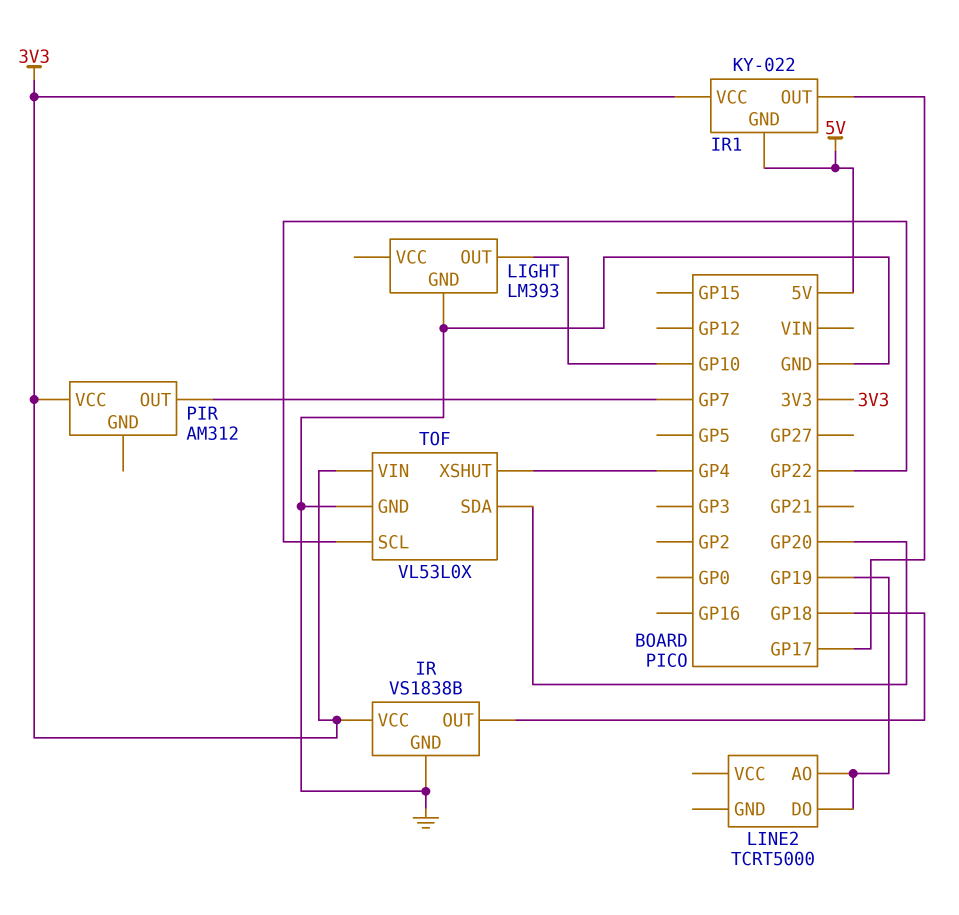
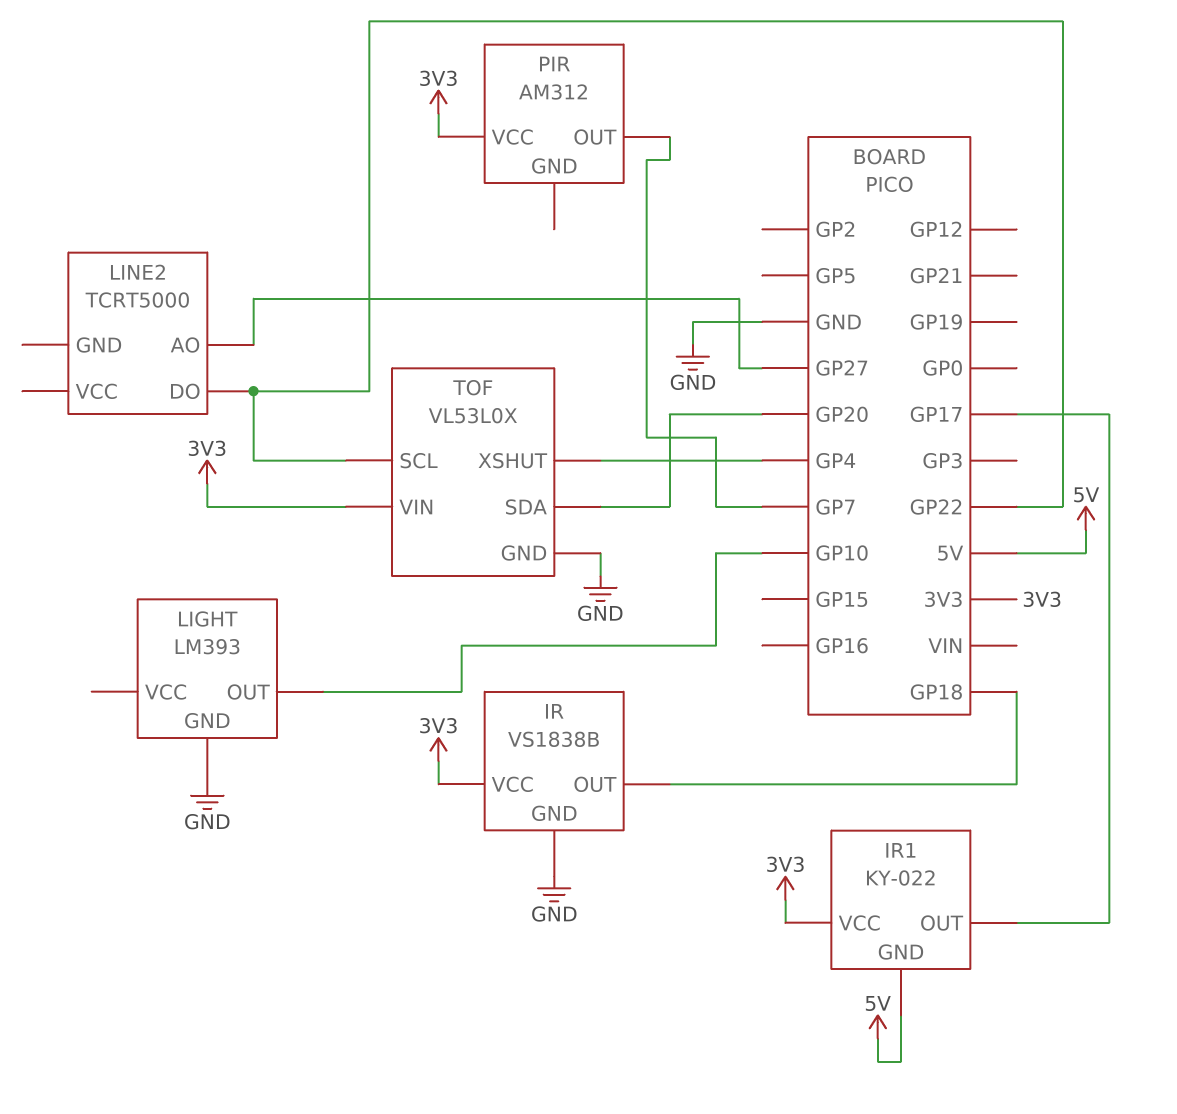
LINE2 pin AO: GP19 -> GP27
LINE2 pin DO: GP19 -> GP22

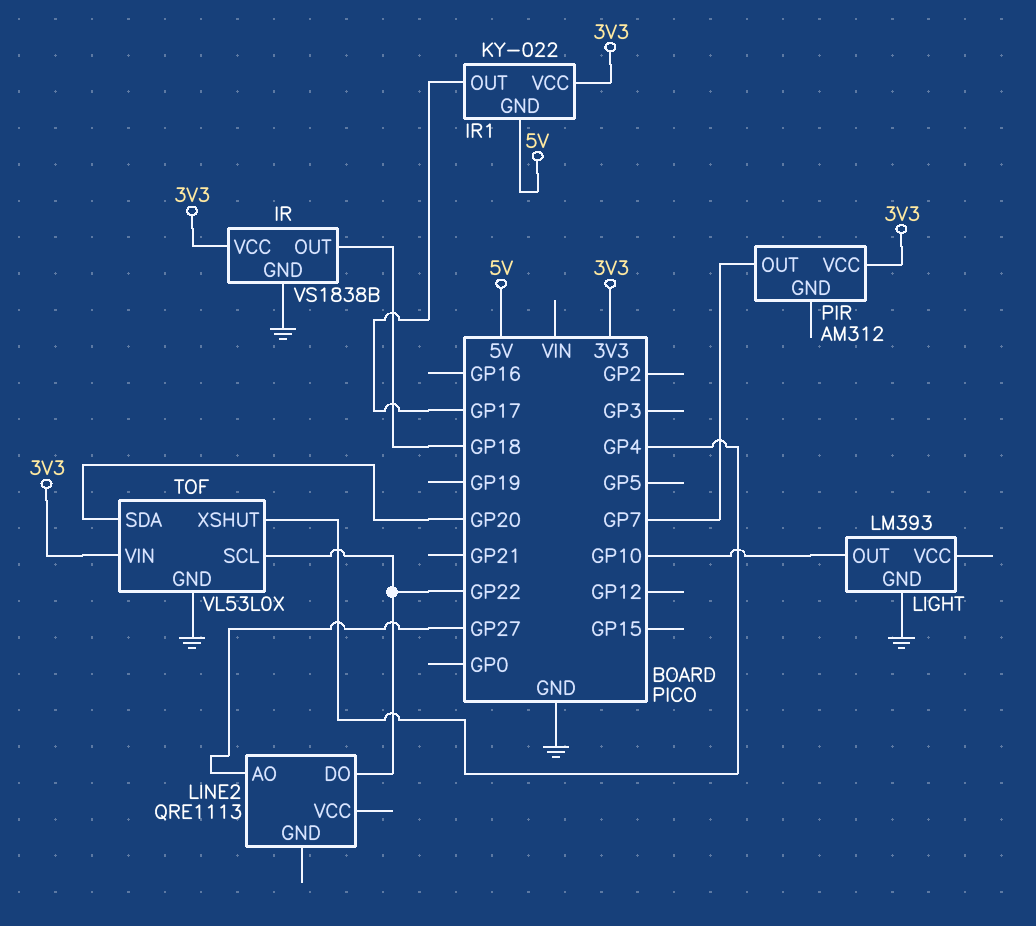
LINE2: TCRT5000 -> QRE1113

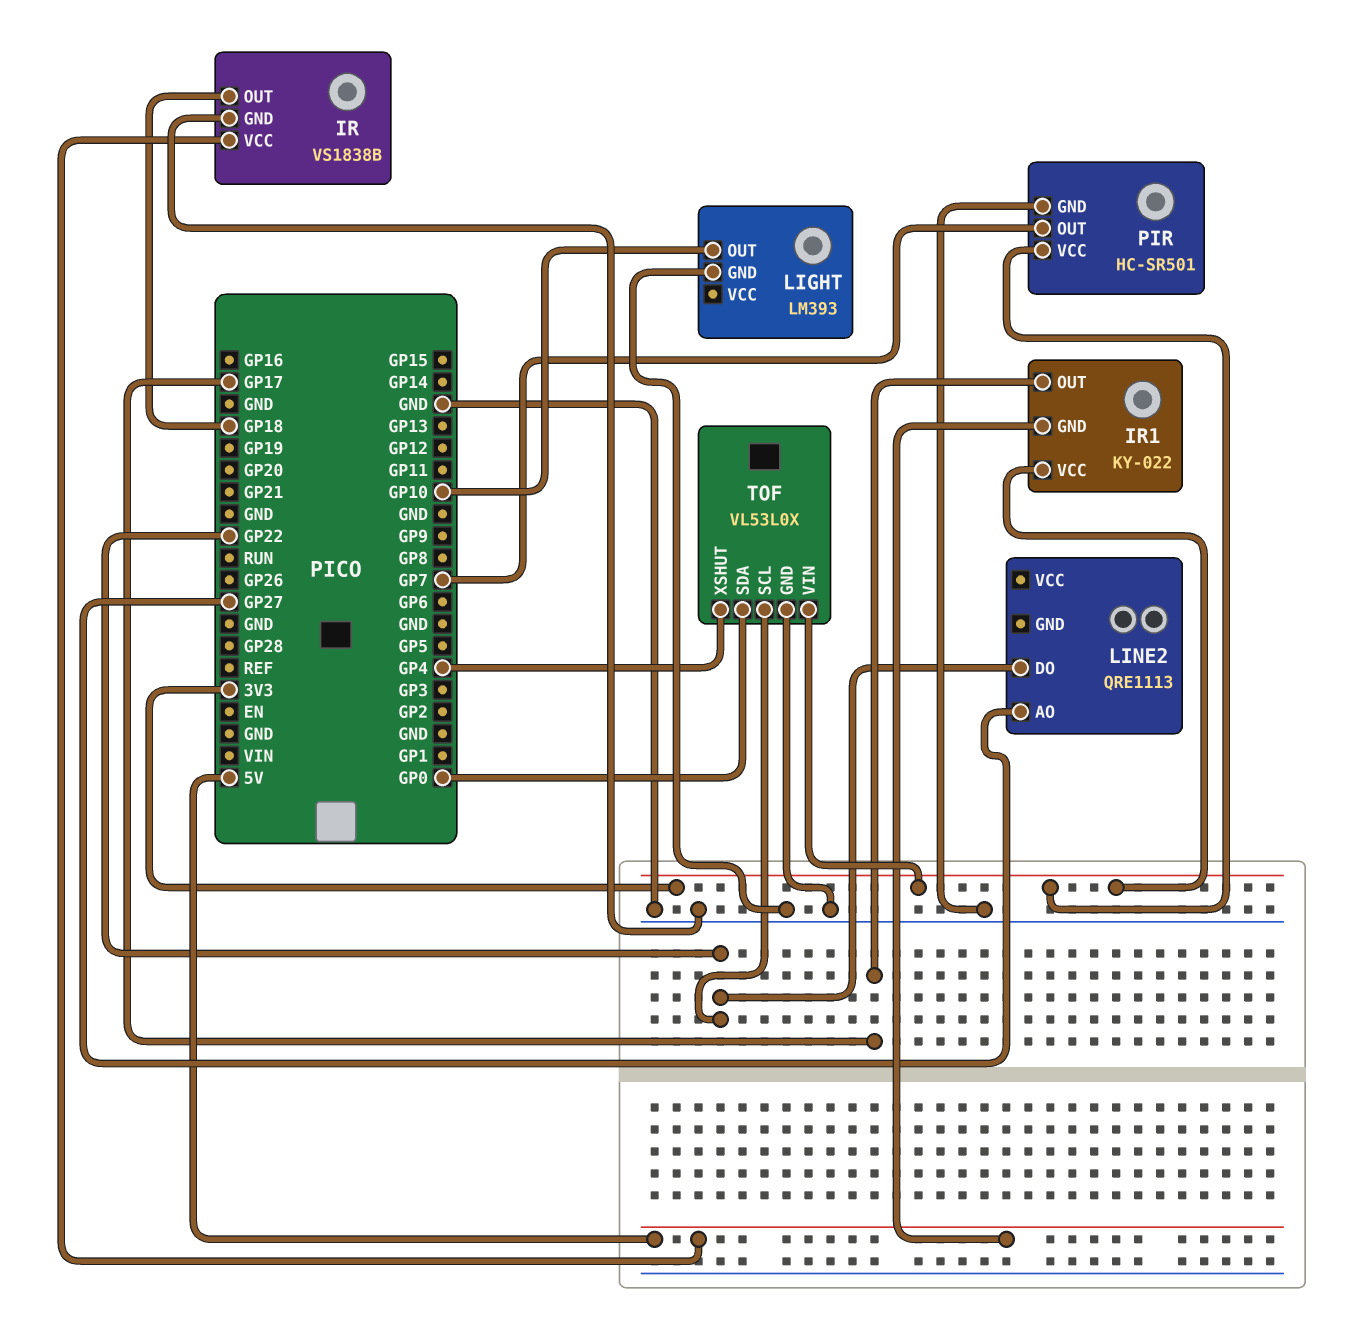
IR pin VCC: 3V3 -> 5V
PIR: AM312 -> HC-SR501
PIR pin GND: none -> GND
TOF pin SDA: GP20 -> GP0

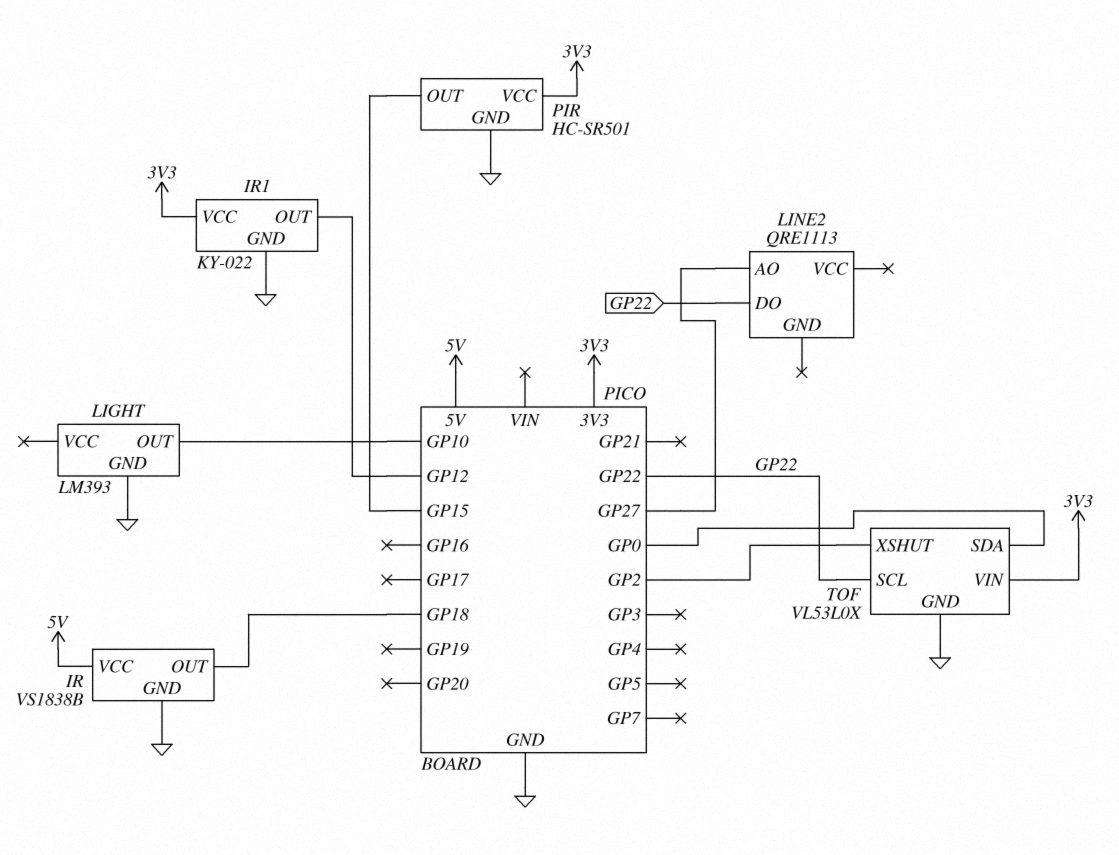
IR1 pin GND: 5V -> GND
IR1 pin OUT: GP17 -> GP12
PIR pin OUT: GP7 -> GP15
TOF pin XSHUT: GP4 -> GP2

